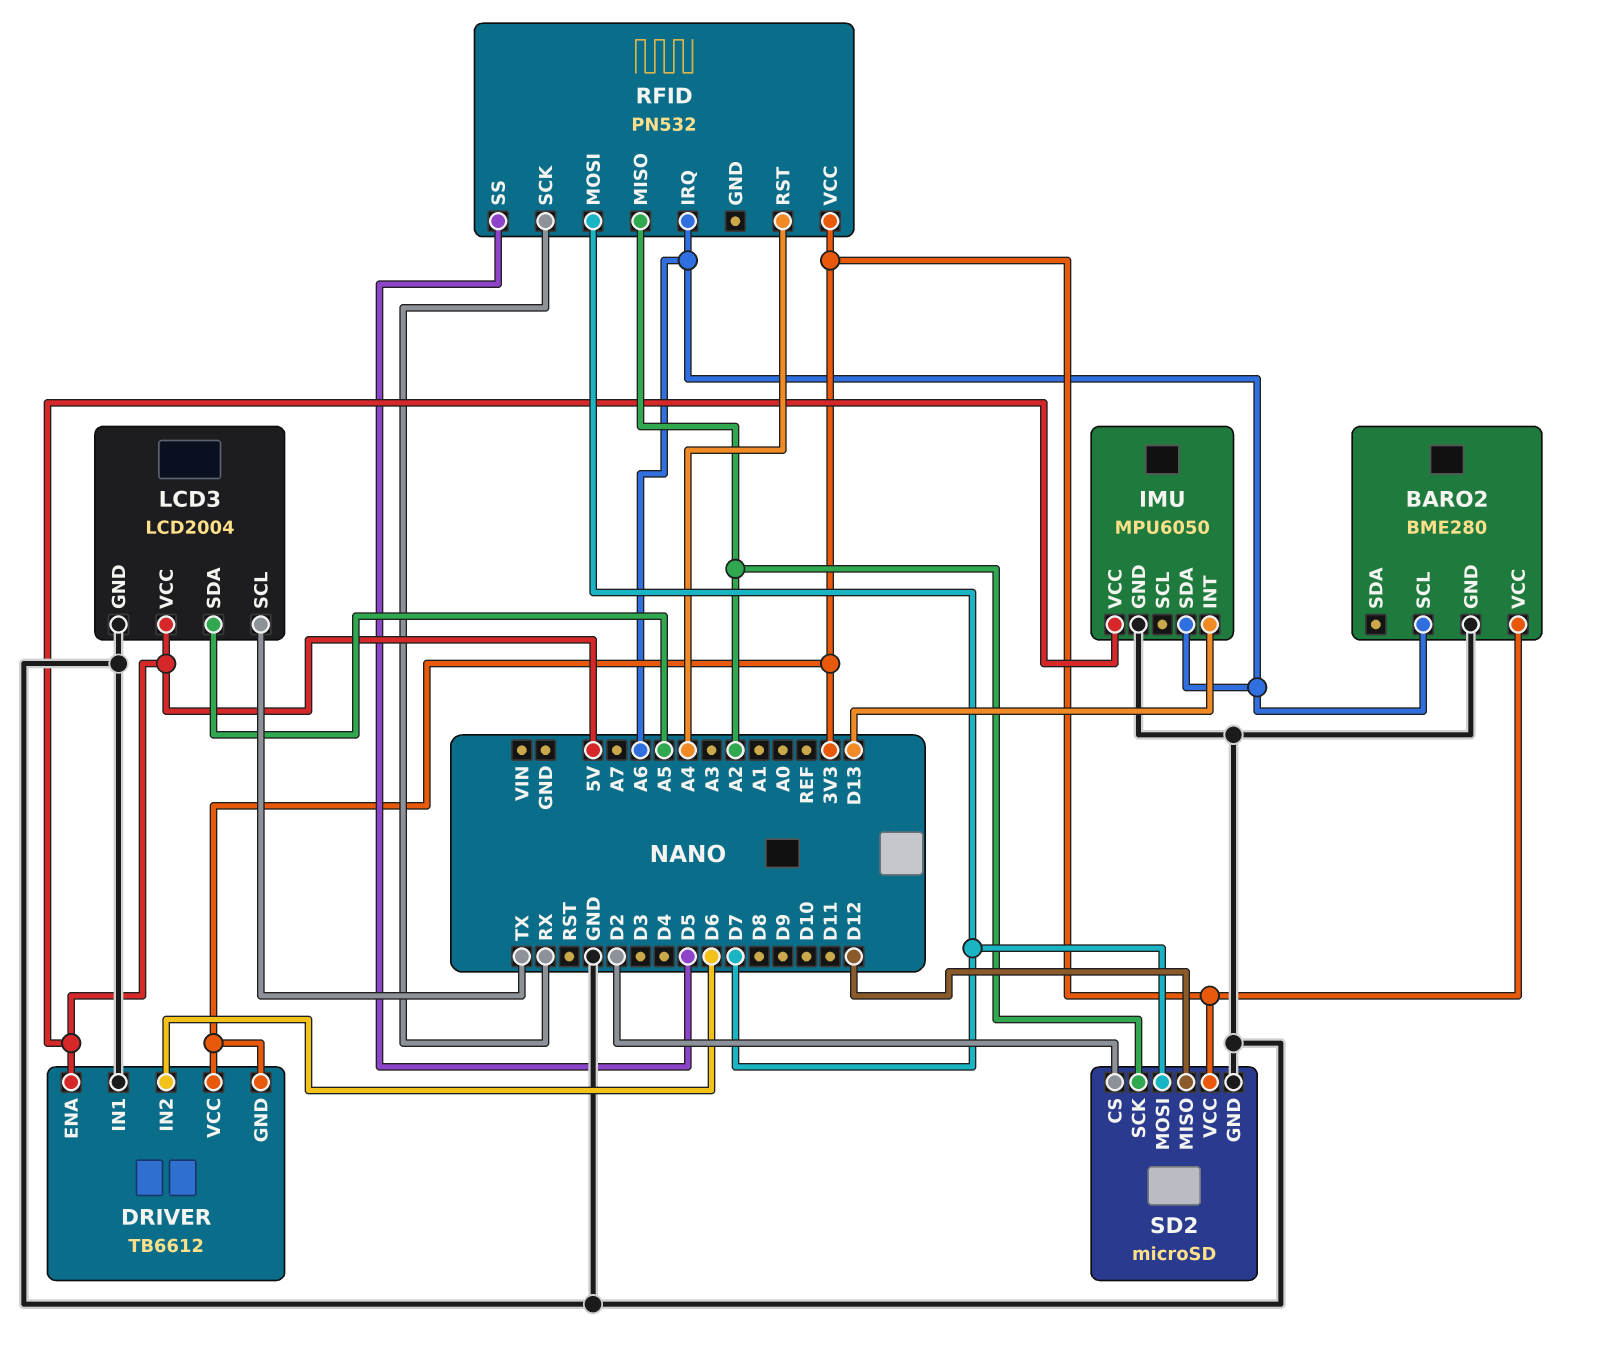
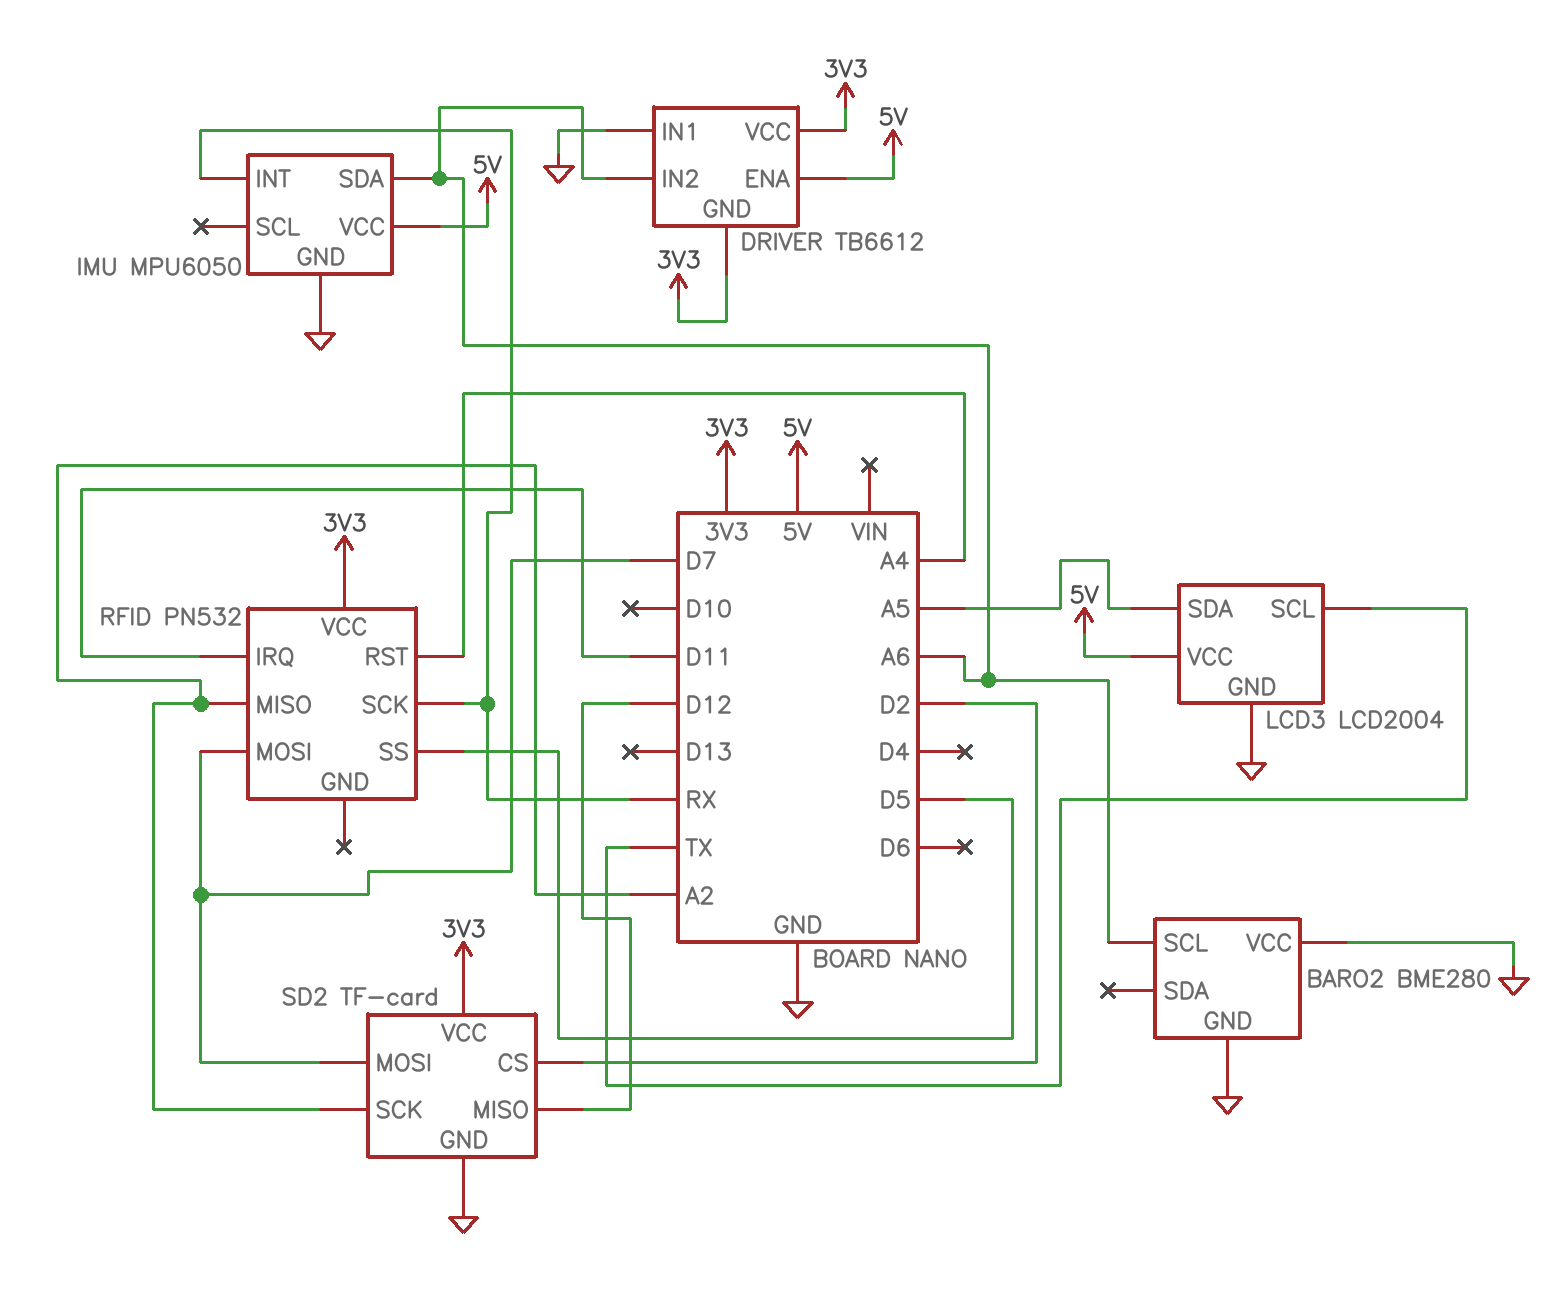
BARO2 pin VCC: 3V3 -> GND
DRIVER pin IN2: D6 -> A6
IMU pin INT: D13 -> RX
RFID pin IRQ: A6 -> D11
SD2: microSD -> TF-card

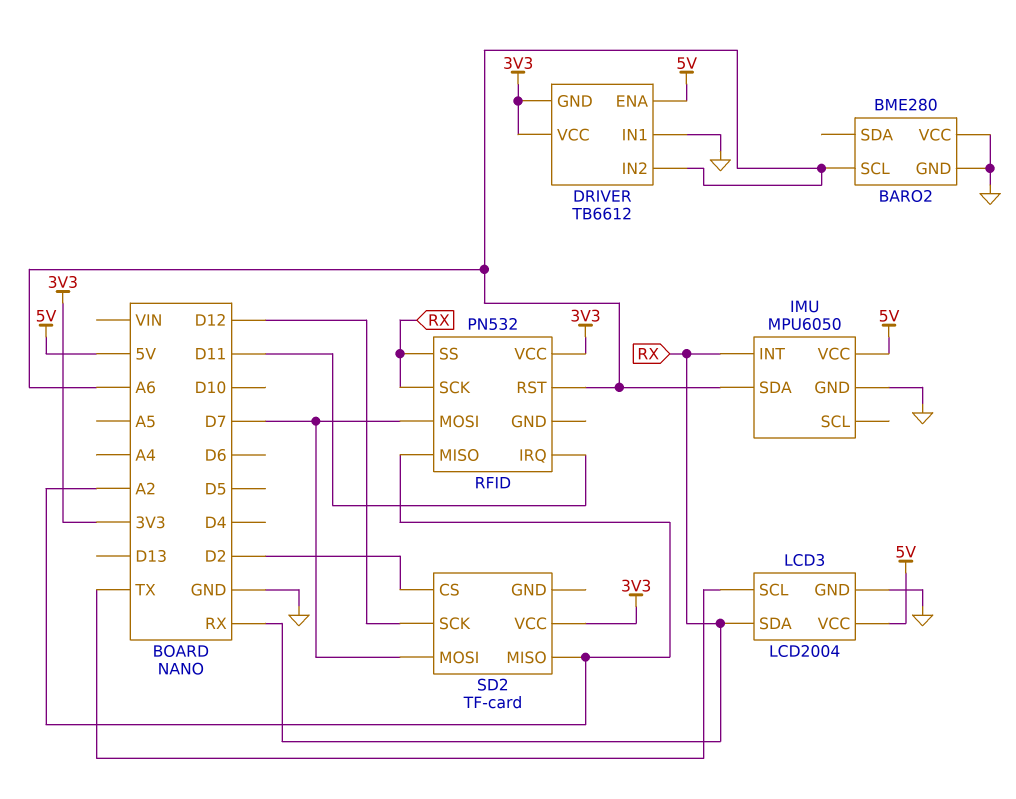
LCD3 pin SDA: A5 -> RX
RFID pin RST: A4 -> A6
RFID pin SS: D5 -> RX
SD2 pin GND: GND -> none
SD2 pin MISO: D12 -> A2
SD2 pin SCK: A2 -> D12

